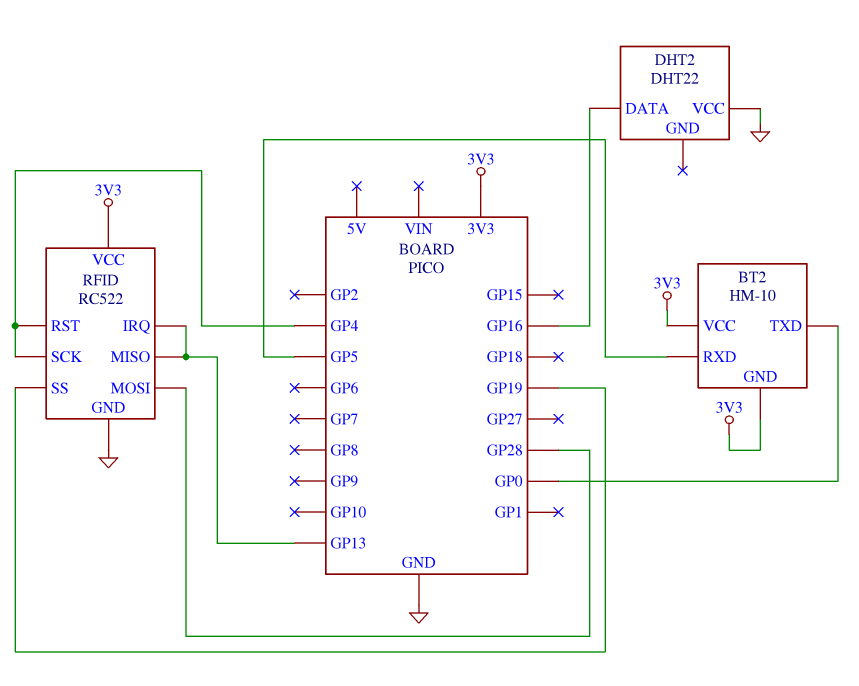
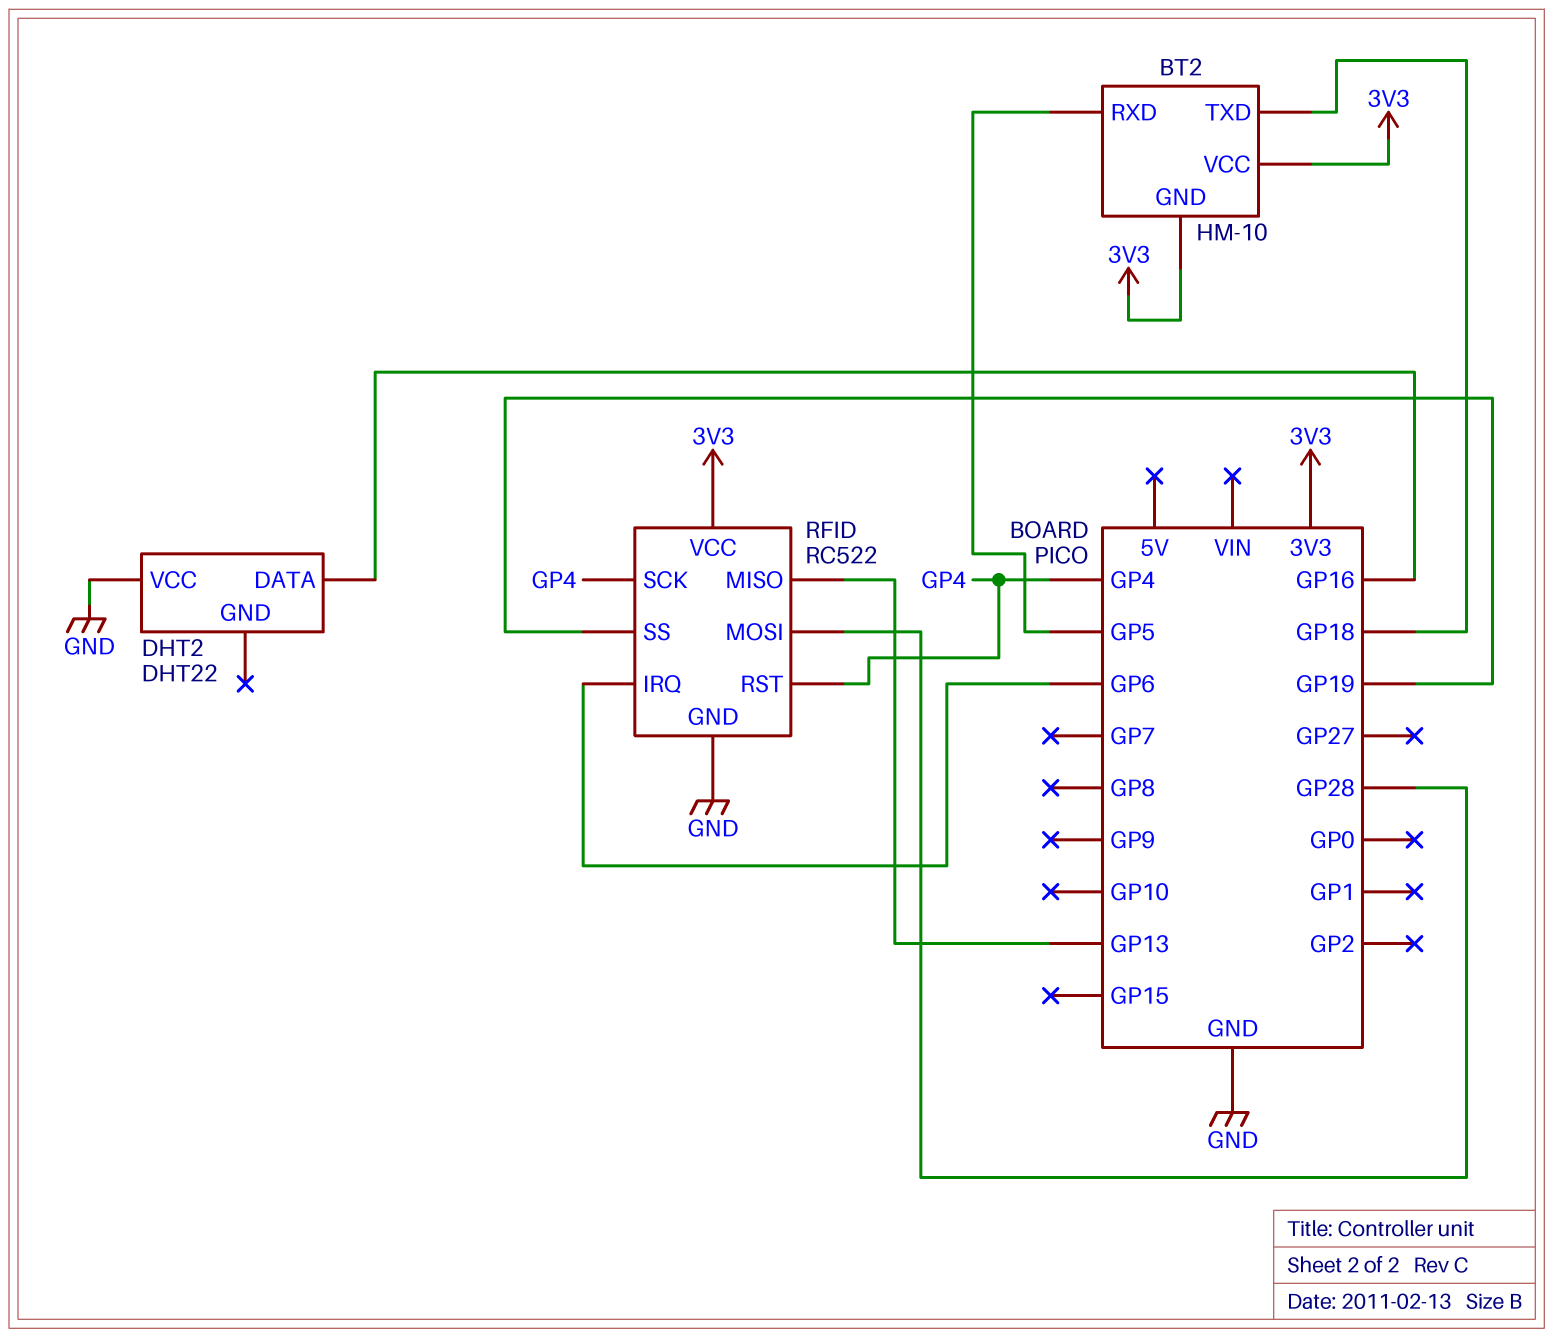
BT2 pin TXD: GP0 -> GP18
RFID pin IRQ: GP13 -> GP6

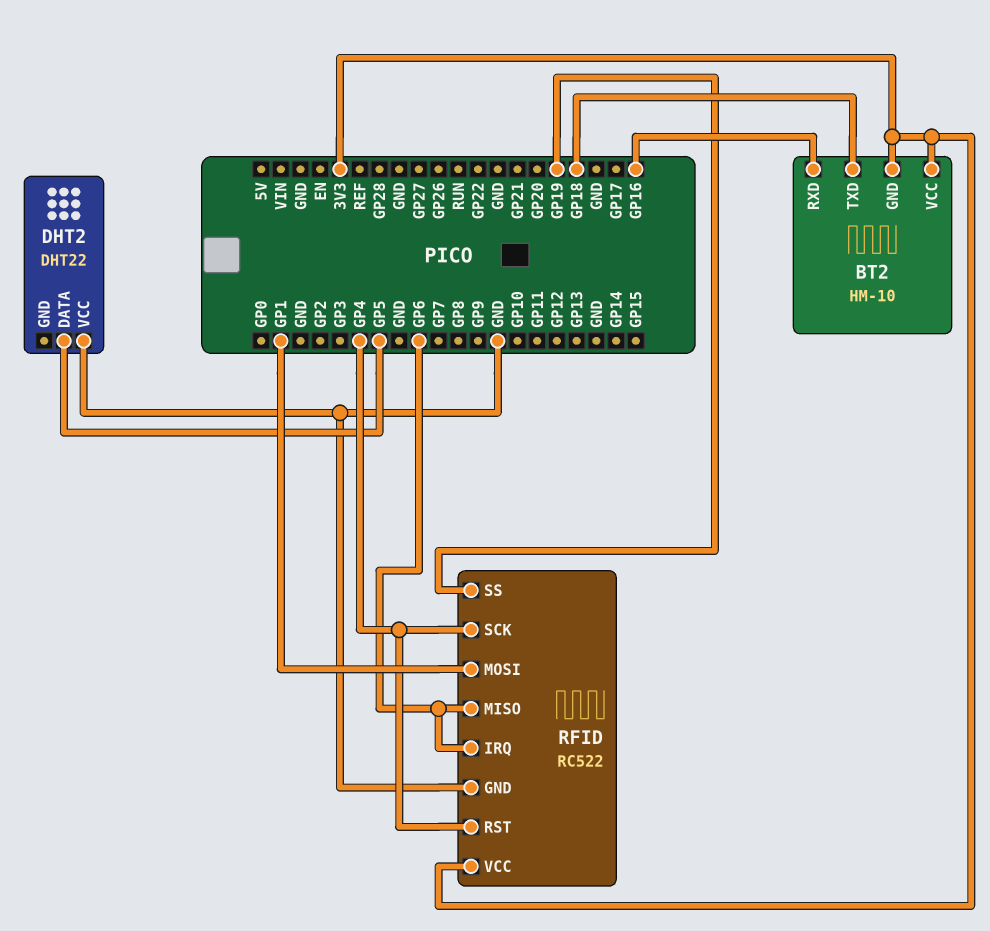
BT2 pin RXD: GP5 -> GP16
DHT2 pin DATA: GP16 -> GP5
RFID pin MISO: GP13 -> GP6
RFID pin MOSI: GP28 -> GP1

